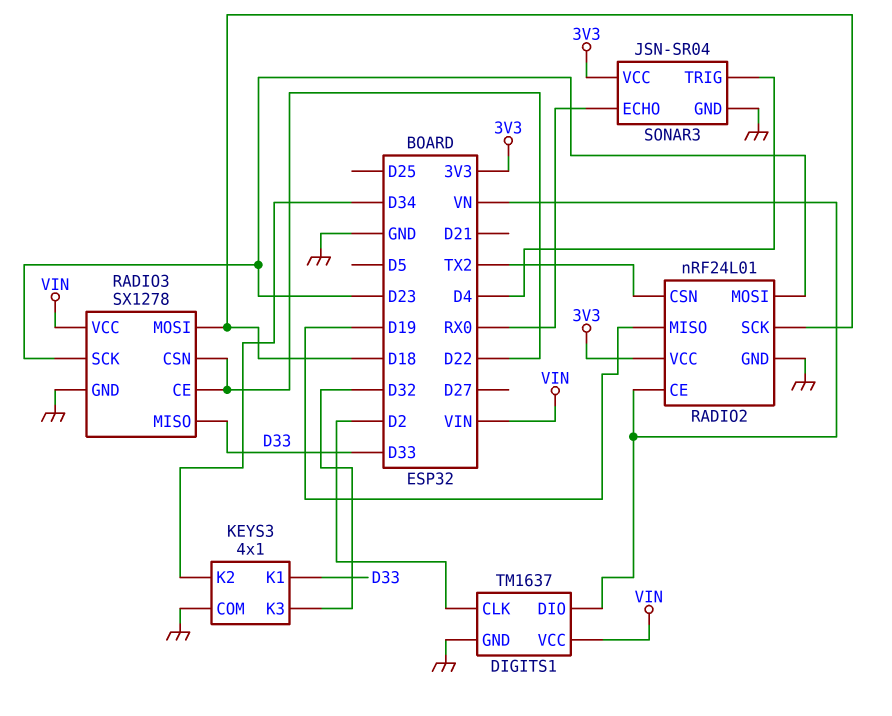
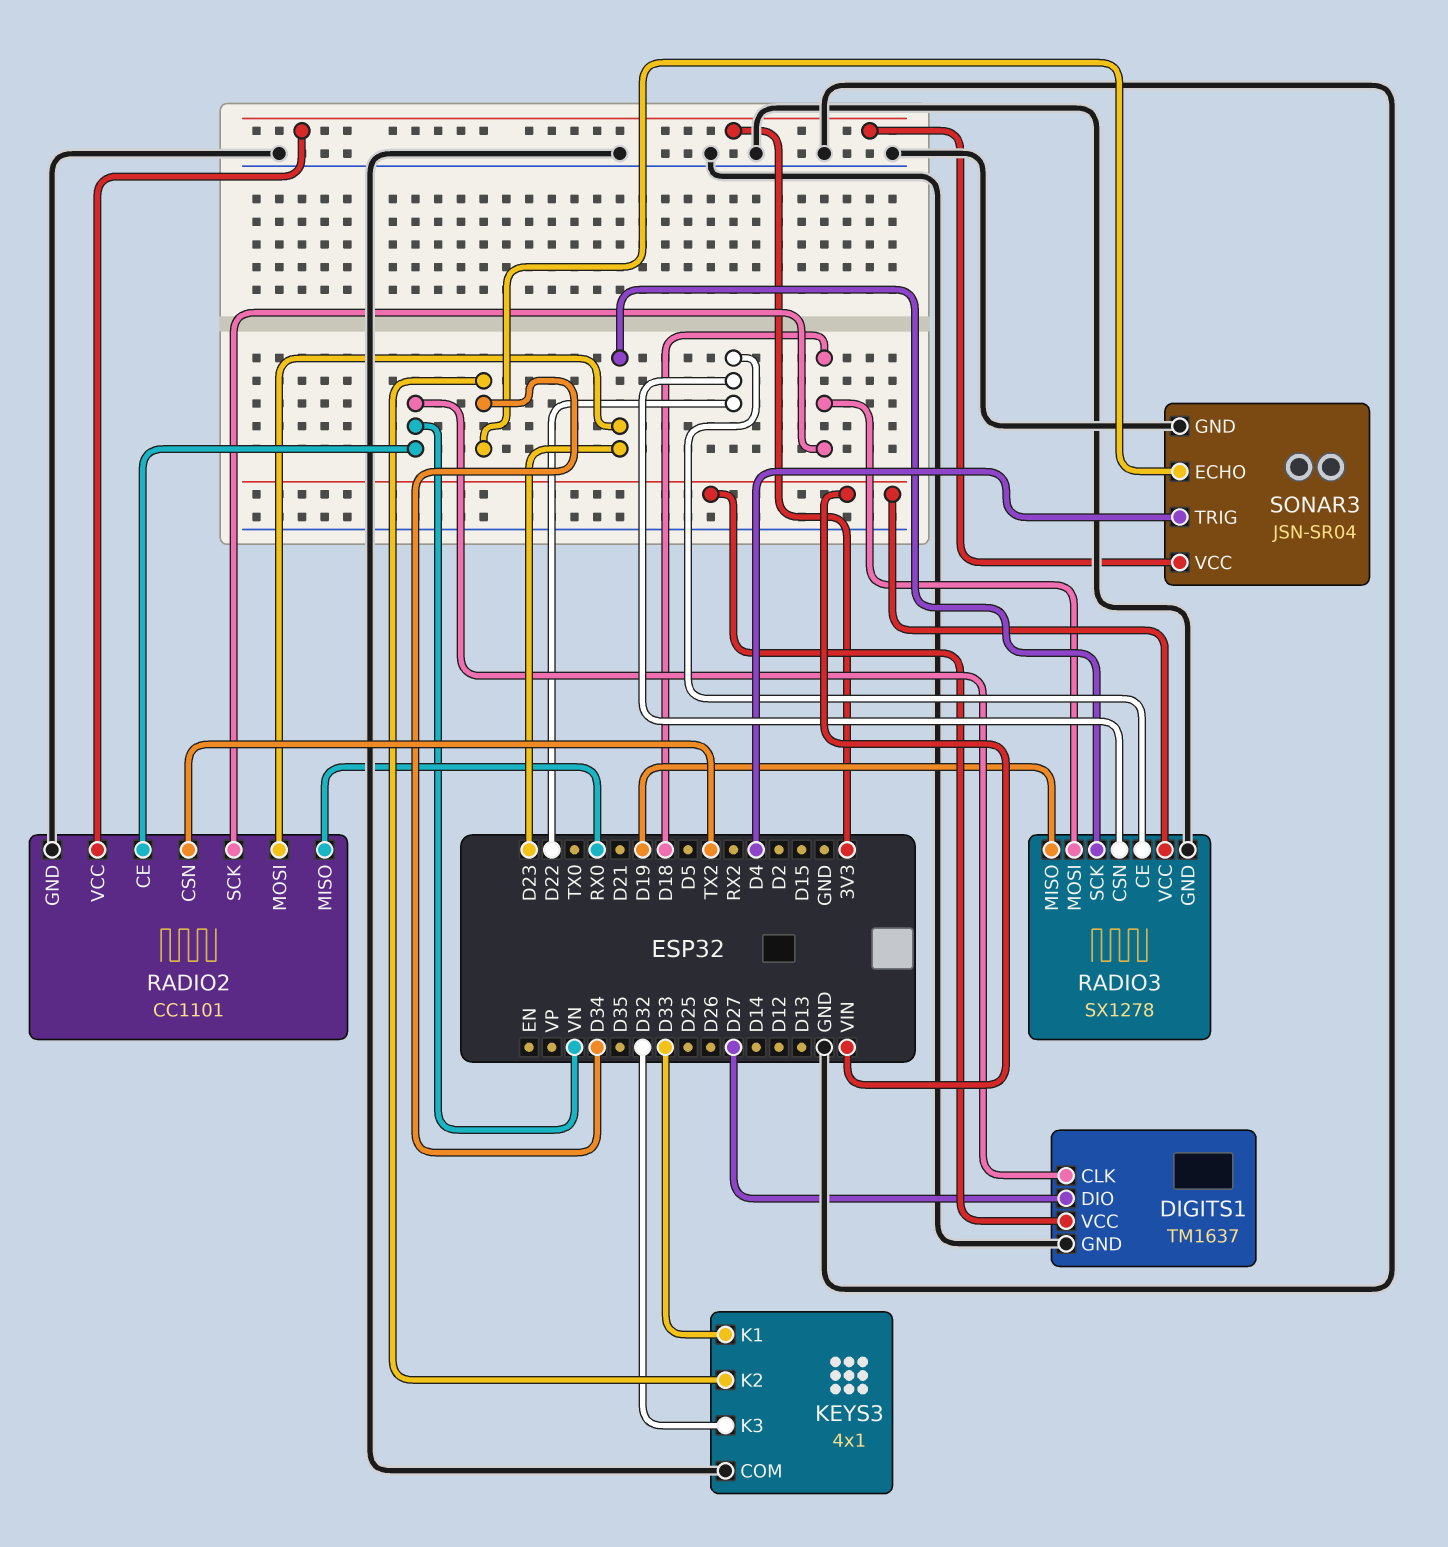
DIGITS1 pin CLK: D2 -> VN
DIGITS1 pin DIO: VN -> D27
RADIO2: nRF24L01 -> CC1101
RADIO2 pin MISO: D19 -> RX0
RADIO3 pin MISO: D33 -> D19
SONAR3 pin ECHO: RX0 -> D34

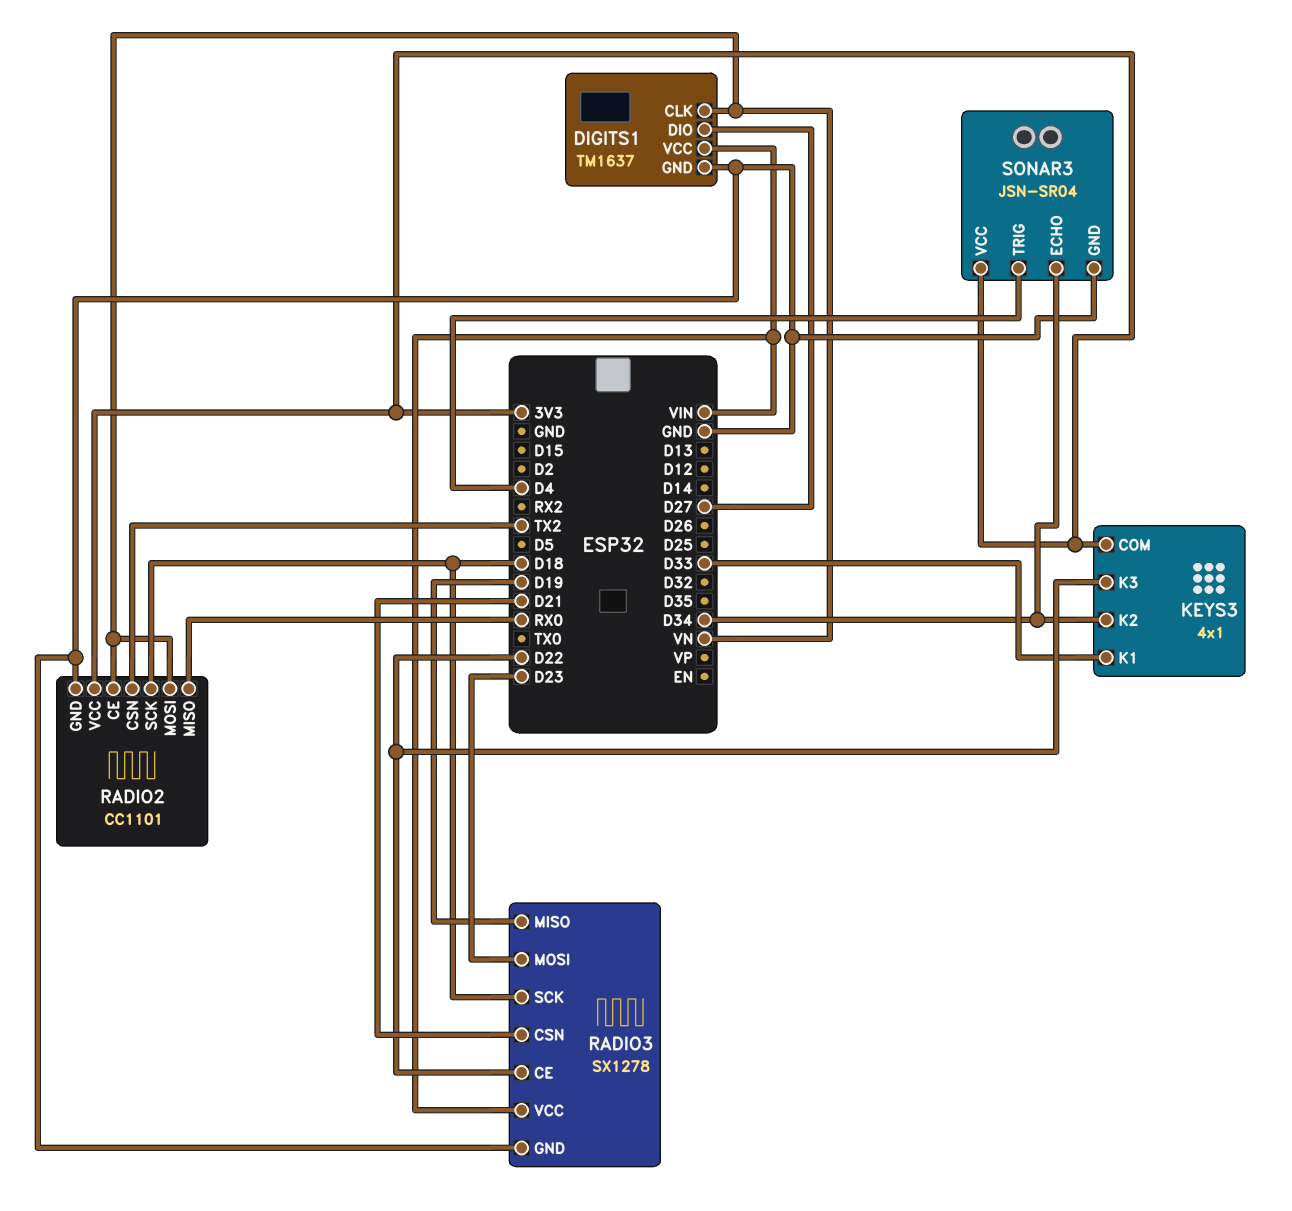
KEYS3 pin COM: GND -> 3V3
KEYS3 pin K3: D32 -> D22
RADIO2 pin MOSI: D23 -> VN
RADIO3 pin CSN: D22 -> D21
RADIO3 pin MOSI: D18 -> D23
RADIO3 pin SCK: D23 -> D18

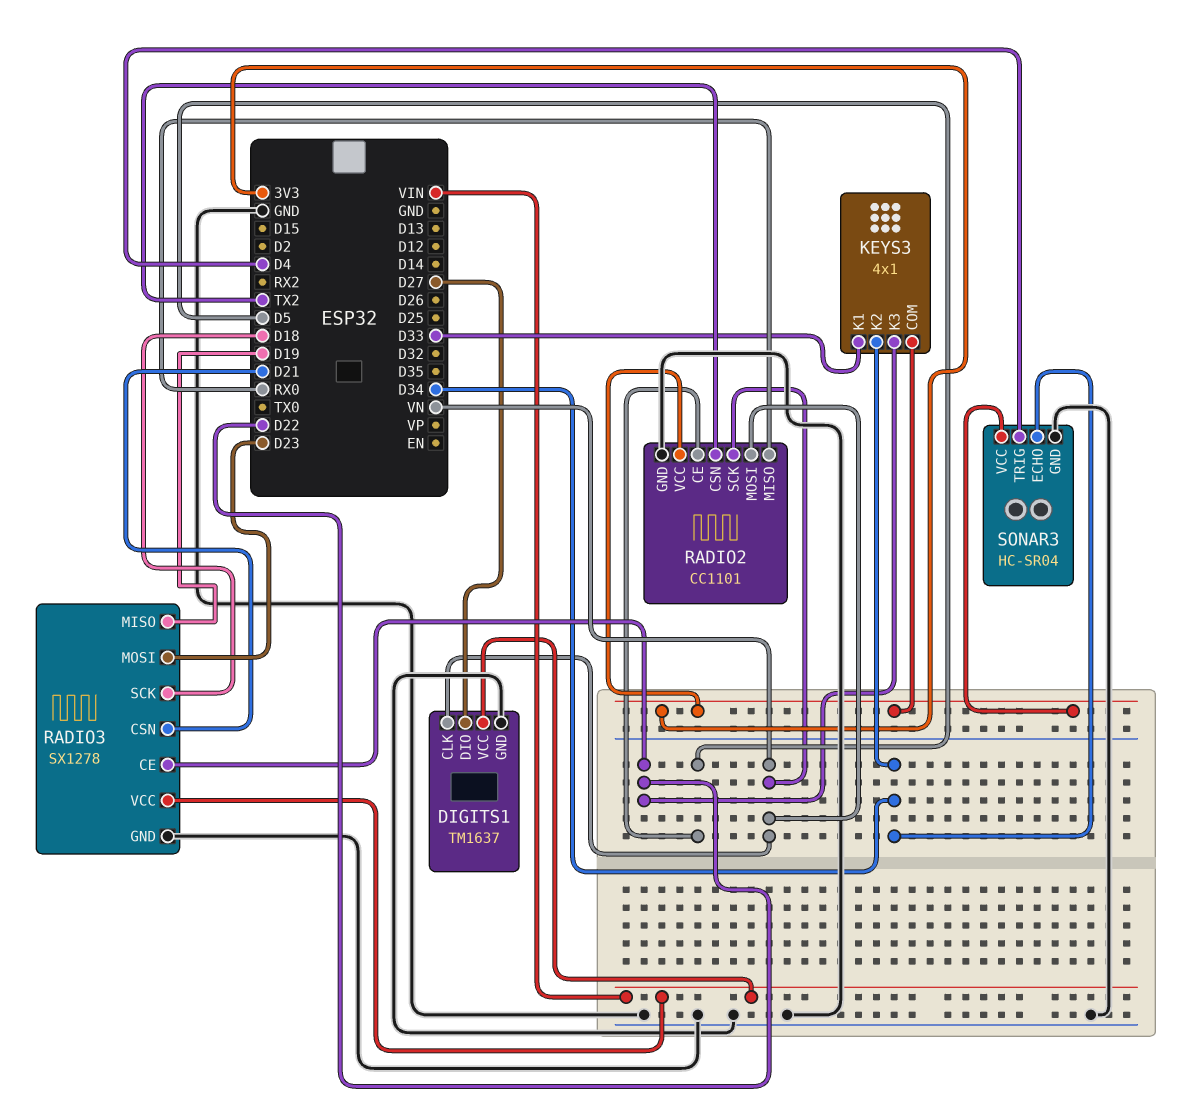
RADIO2 pin CE: VN -> D5
RADIO2 pin SCK: D18 -> VN
SONAR3: JSN-SR04 -> HC-SR04

